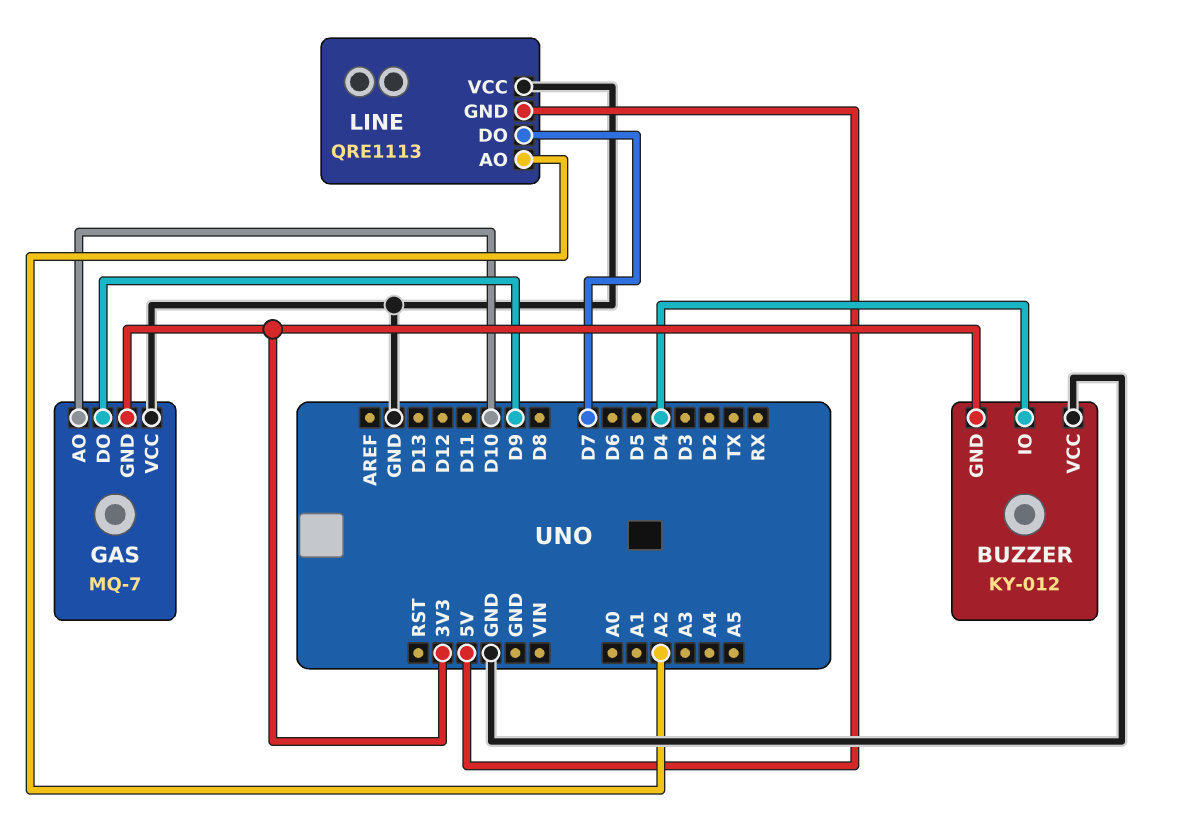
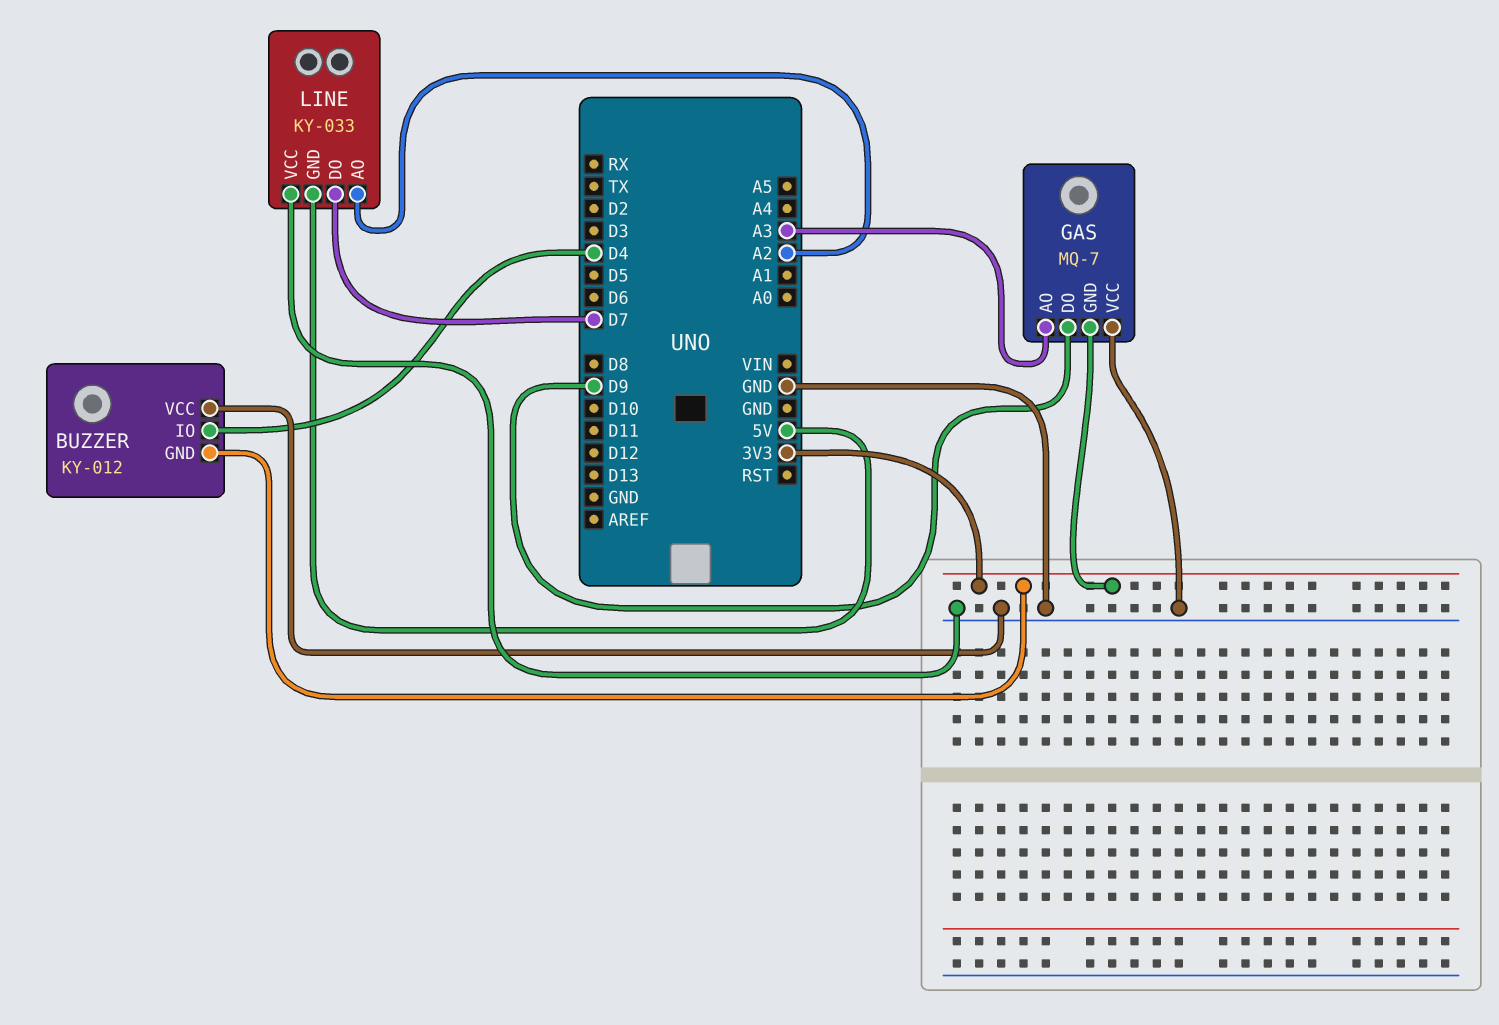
GAS pin AO: D10 -> A3
LINE: QRE1113 -> KY-033

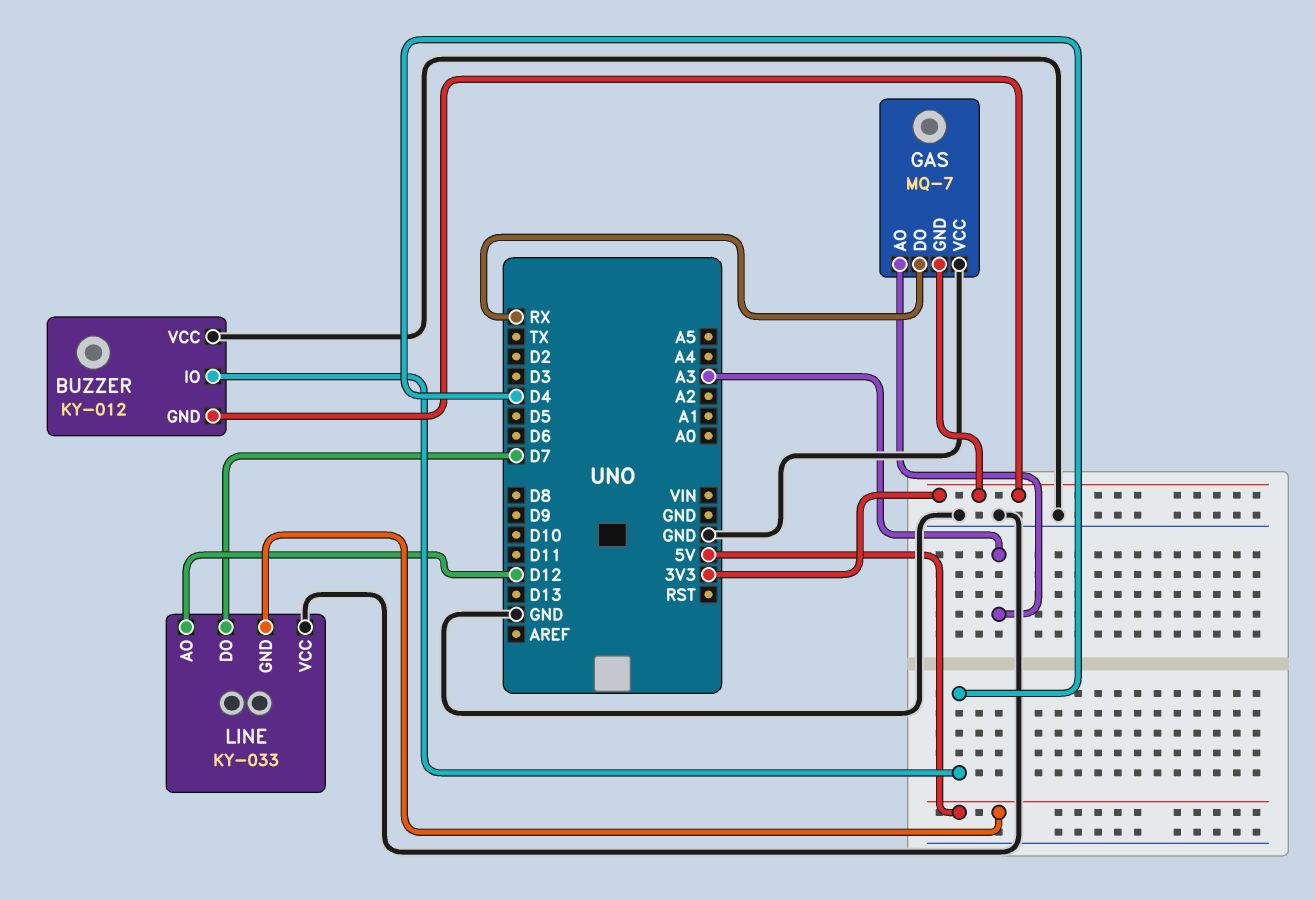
GAS pin DO: D9 -> RX
LINE pin AO: A2 -> D12

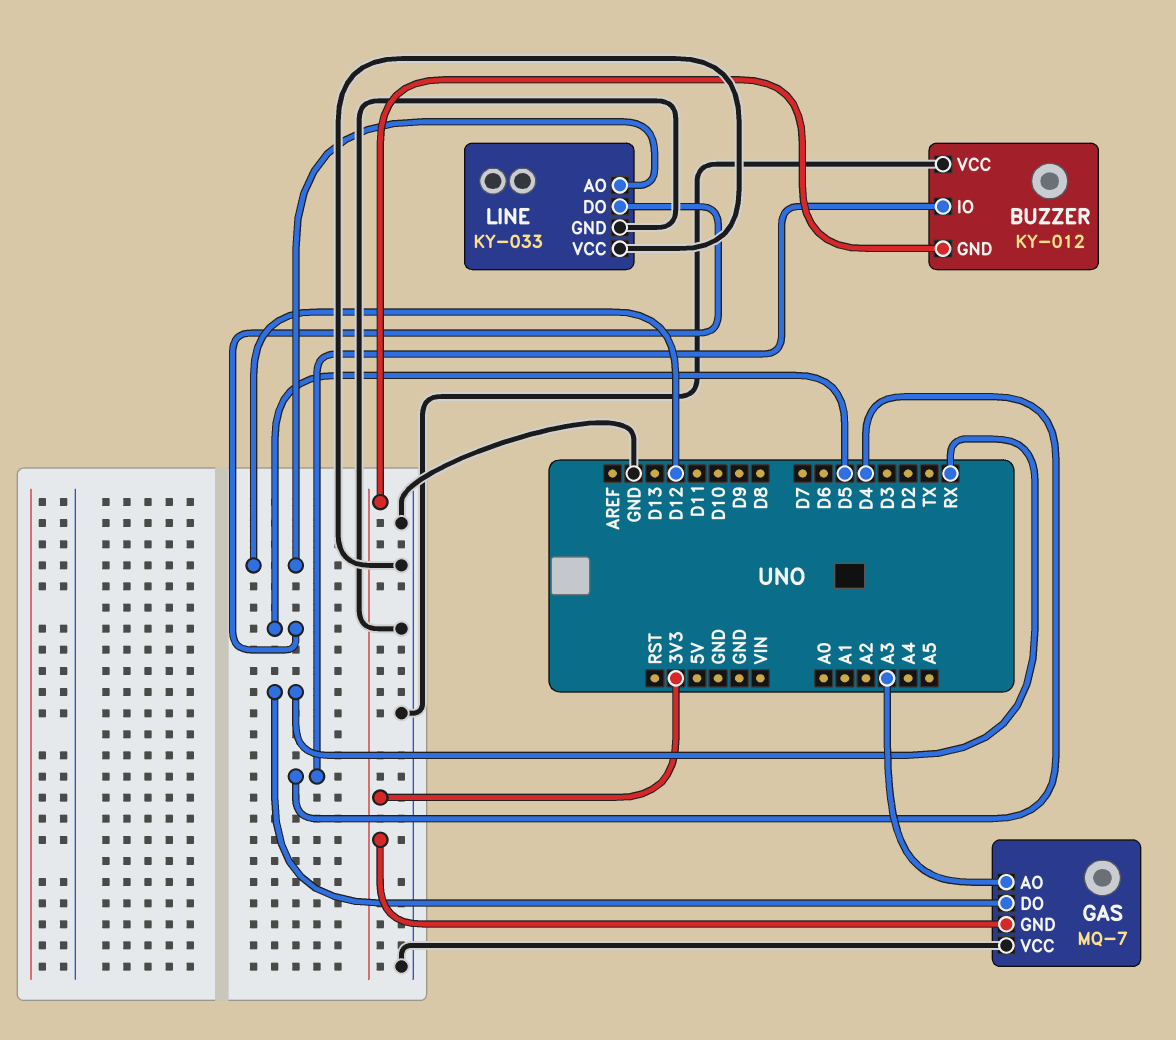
LINE pin DO: D7 -> D5
LINE pin GND: 5V -> GND

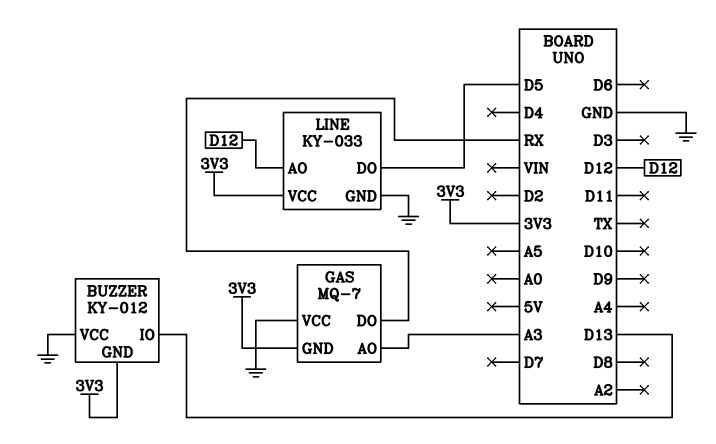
BUZZER pin IO: D4 -> D13
LINE pin VCC: GND -> 3V3

